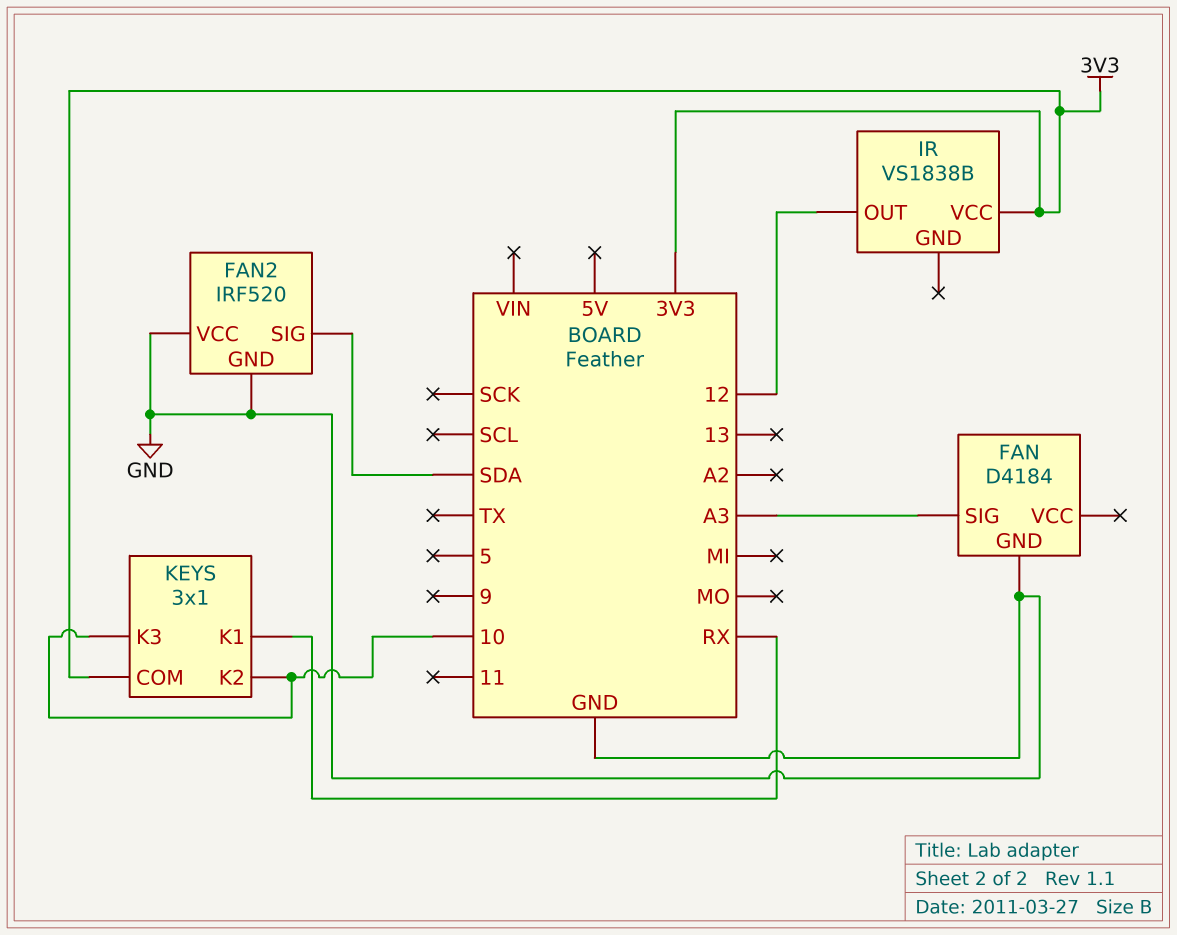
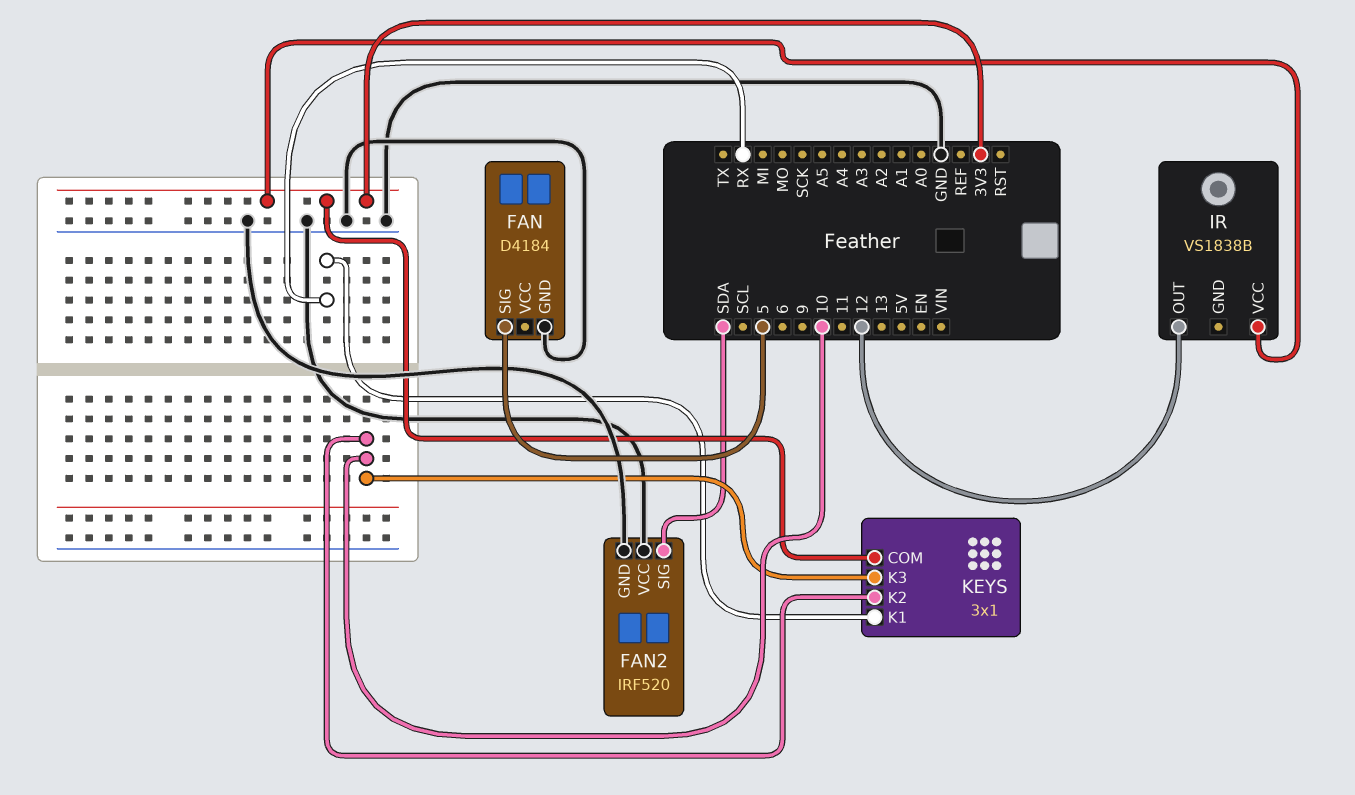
FAN pin SIG: A3 -> 5

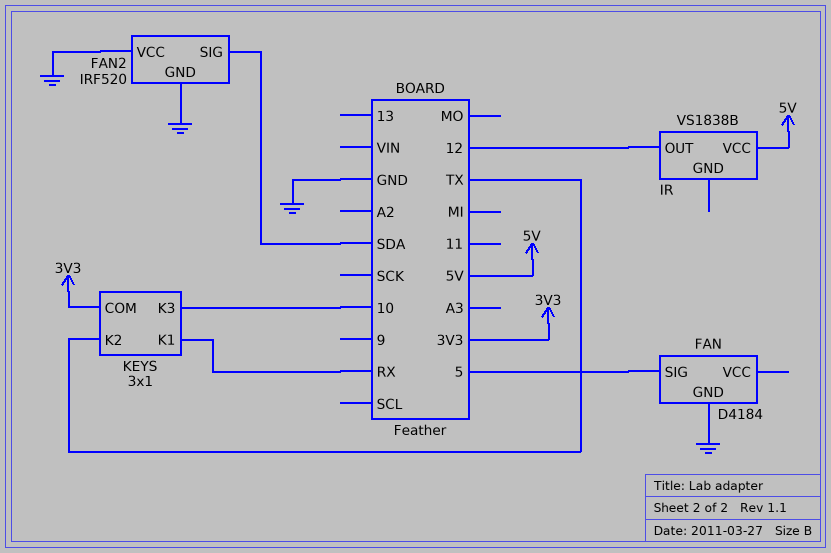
IR pin VCC: 3V3 -> 5V
KEYS pin K2: 10 -> TX

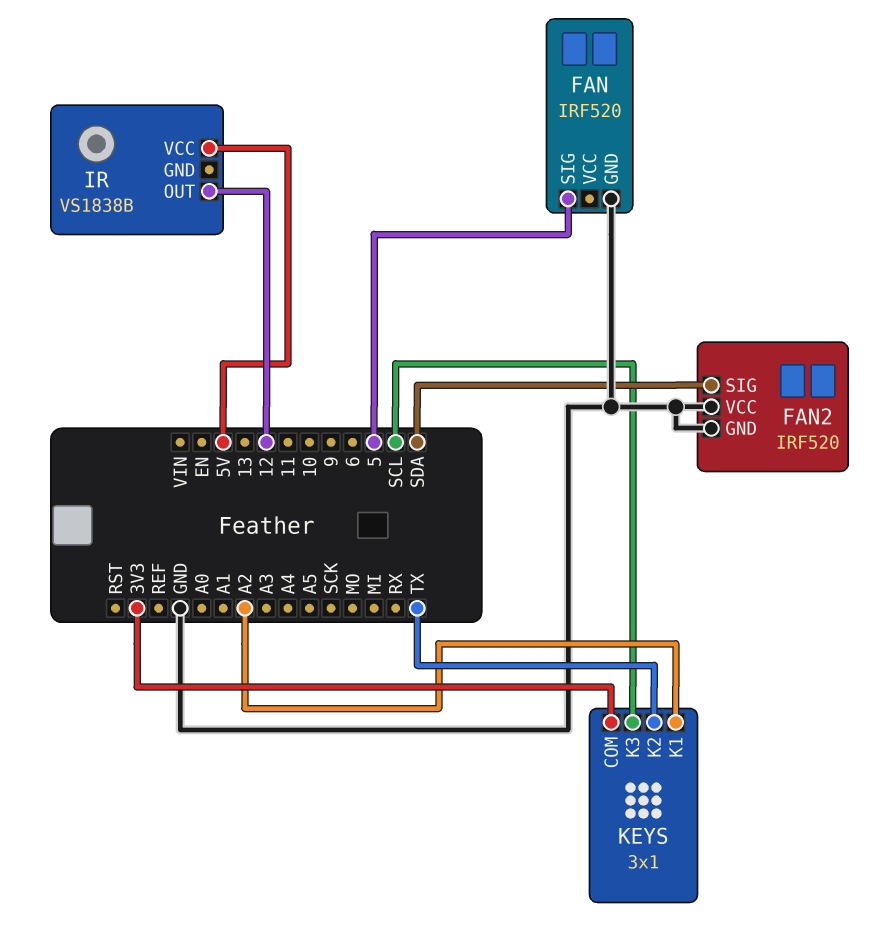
FAN: D4184 -> IRF520
KEYS pin K1: RX -> A2
KEYS pin K3: 10 -> SCL

